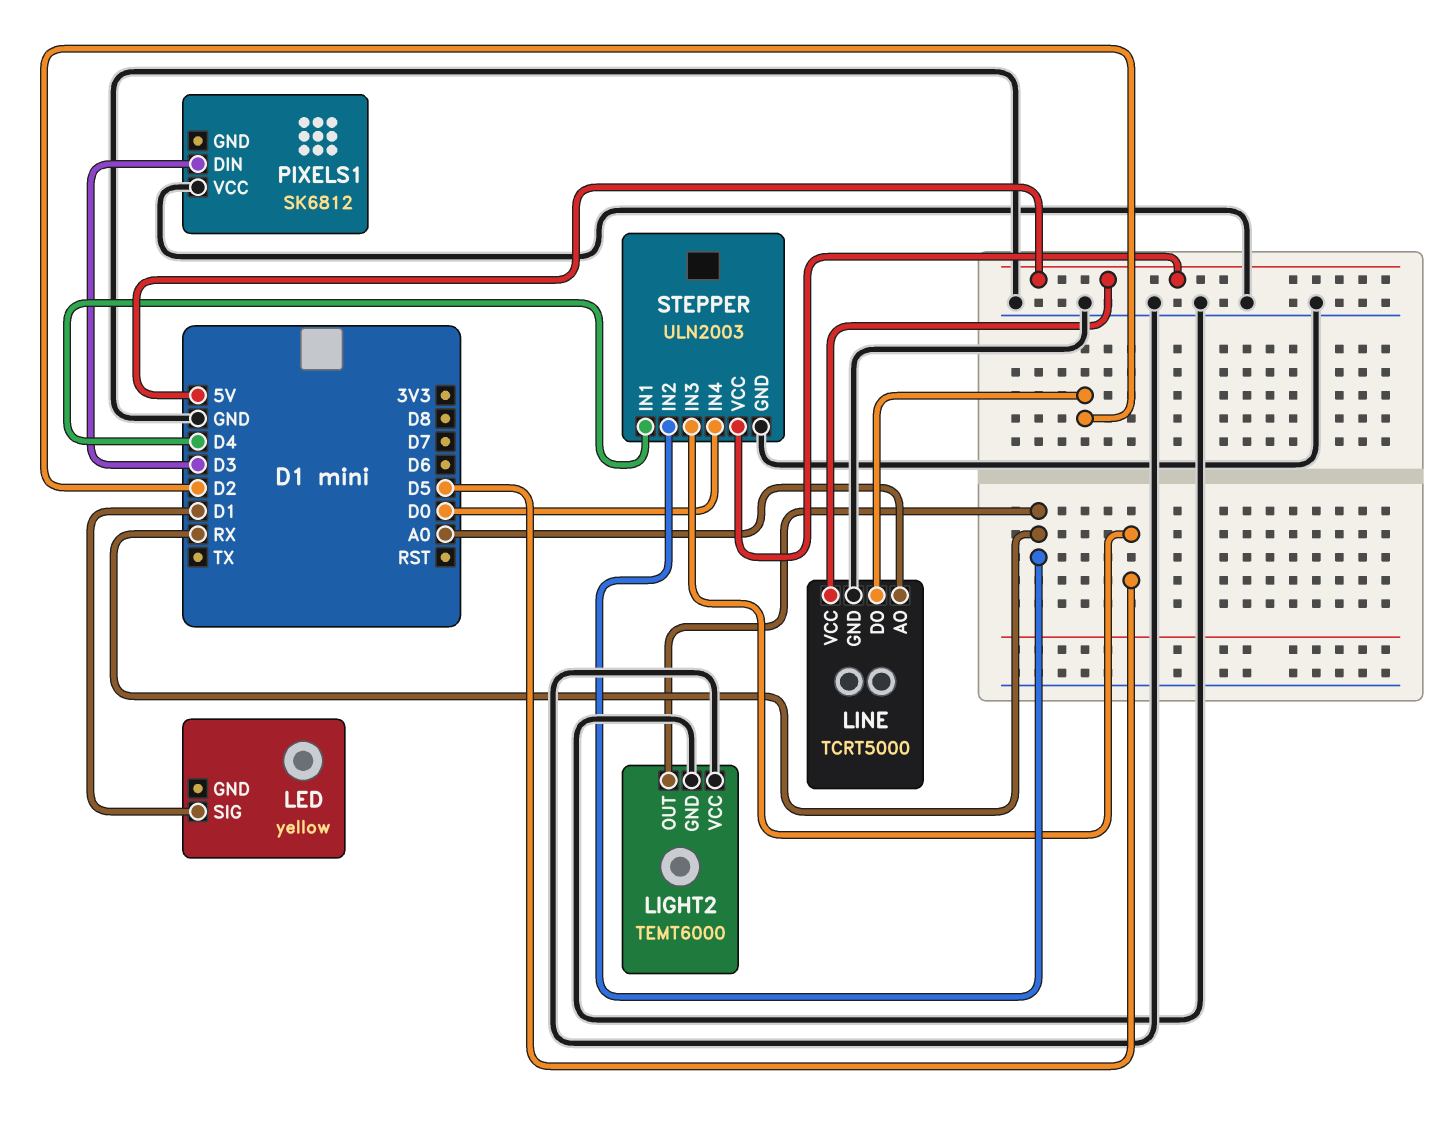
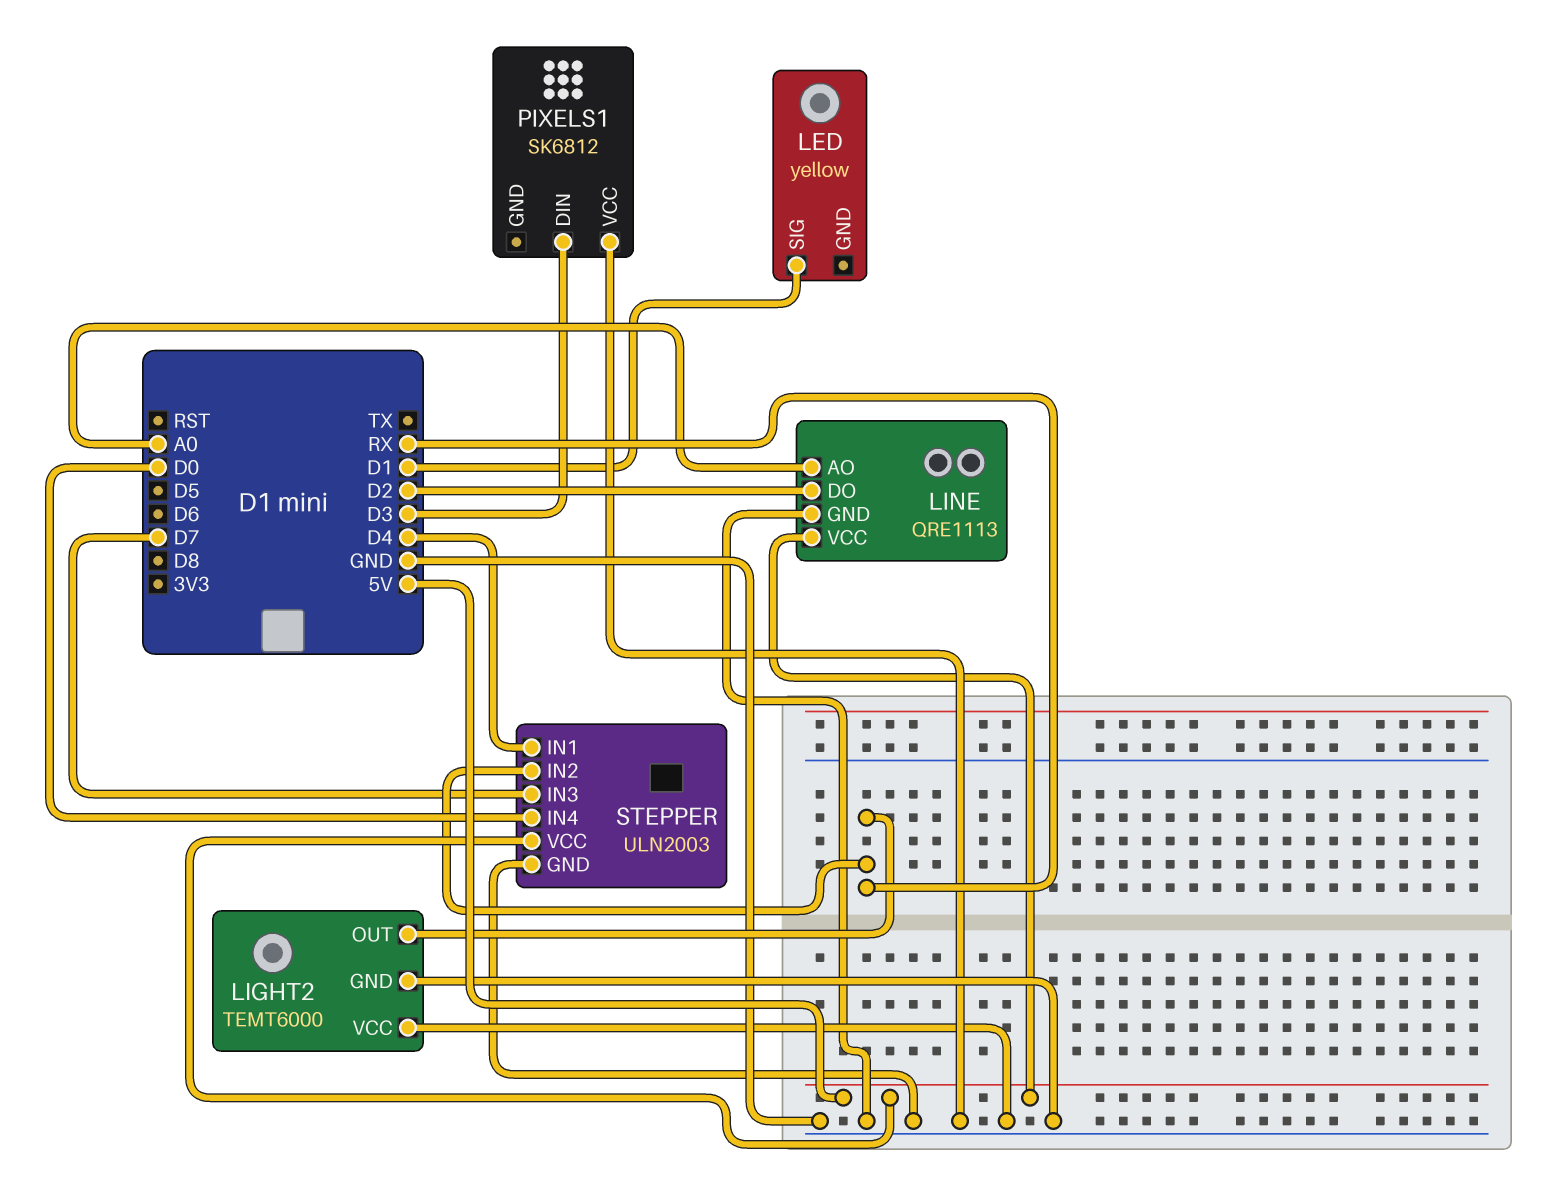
LINE: TCRT5000 -> QRE1113
STEPPER pin IN3: D5 -> D7

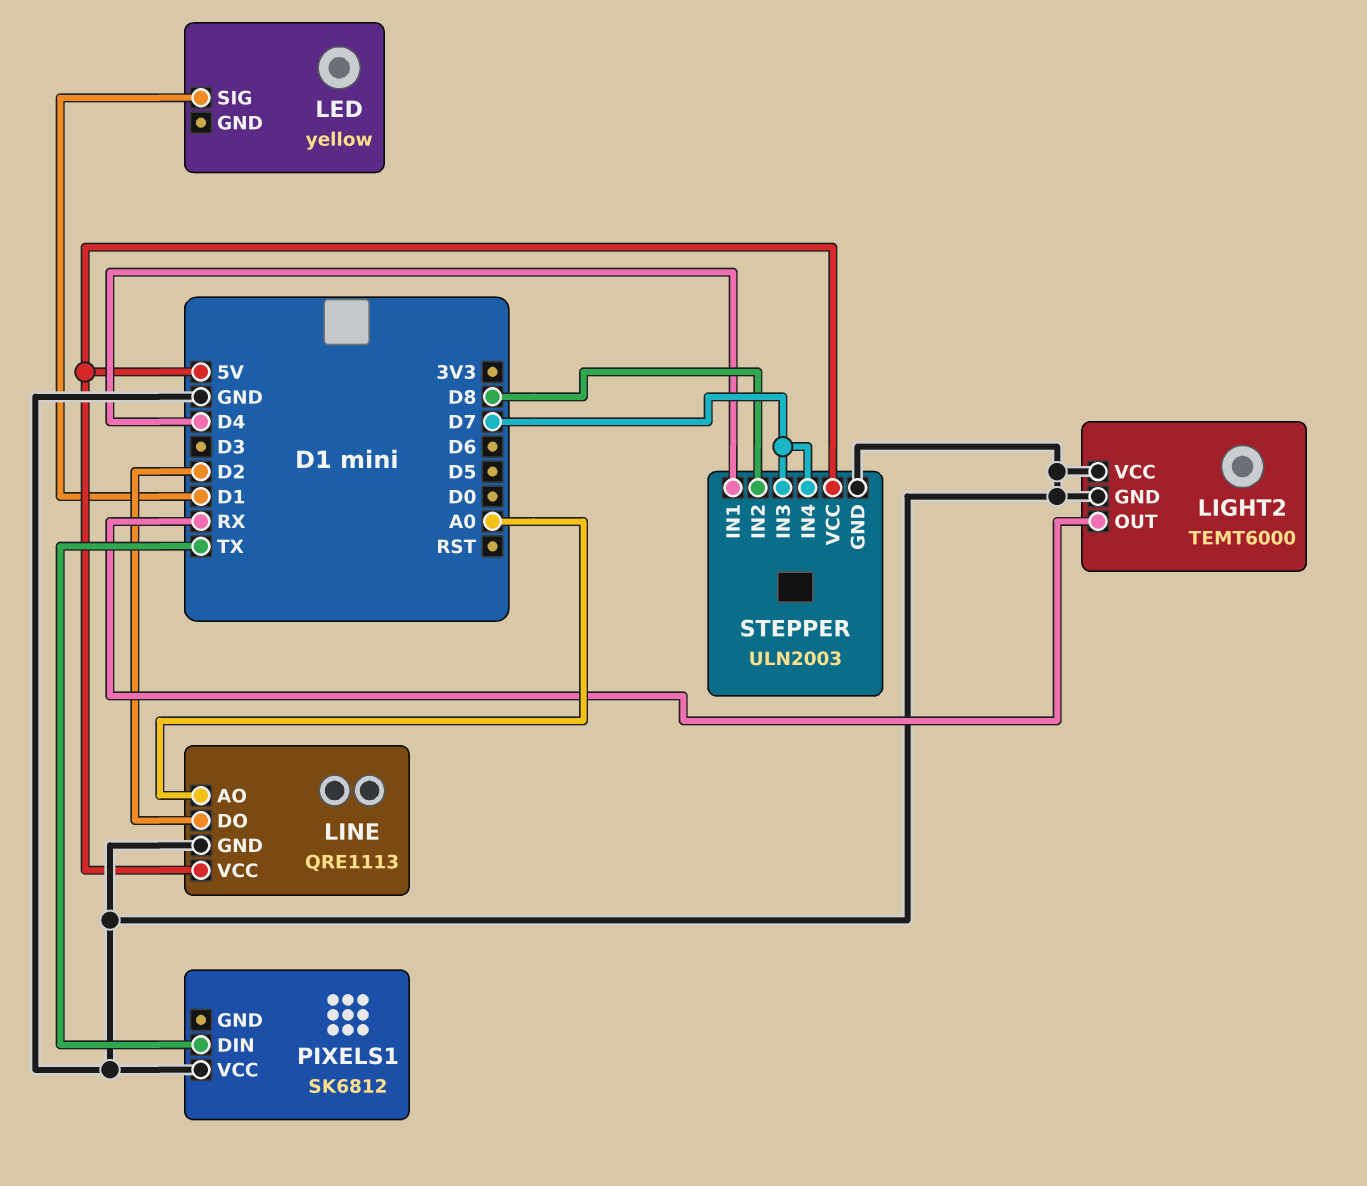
PIXELS1 pin DIN: D3 -> TX
STEPPER pin IN2: RX -> D8
STEPPER pin IN4: D0 -> D7

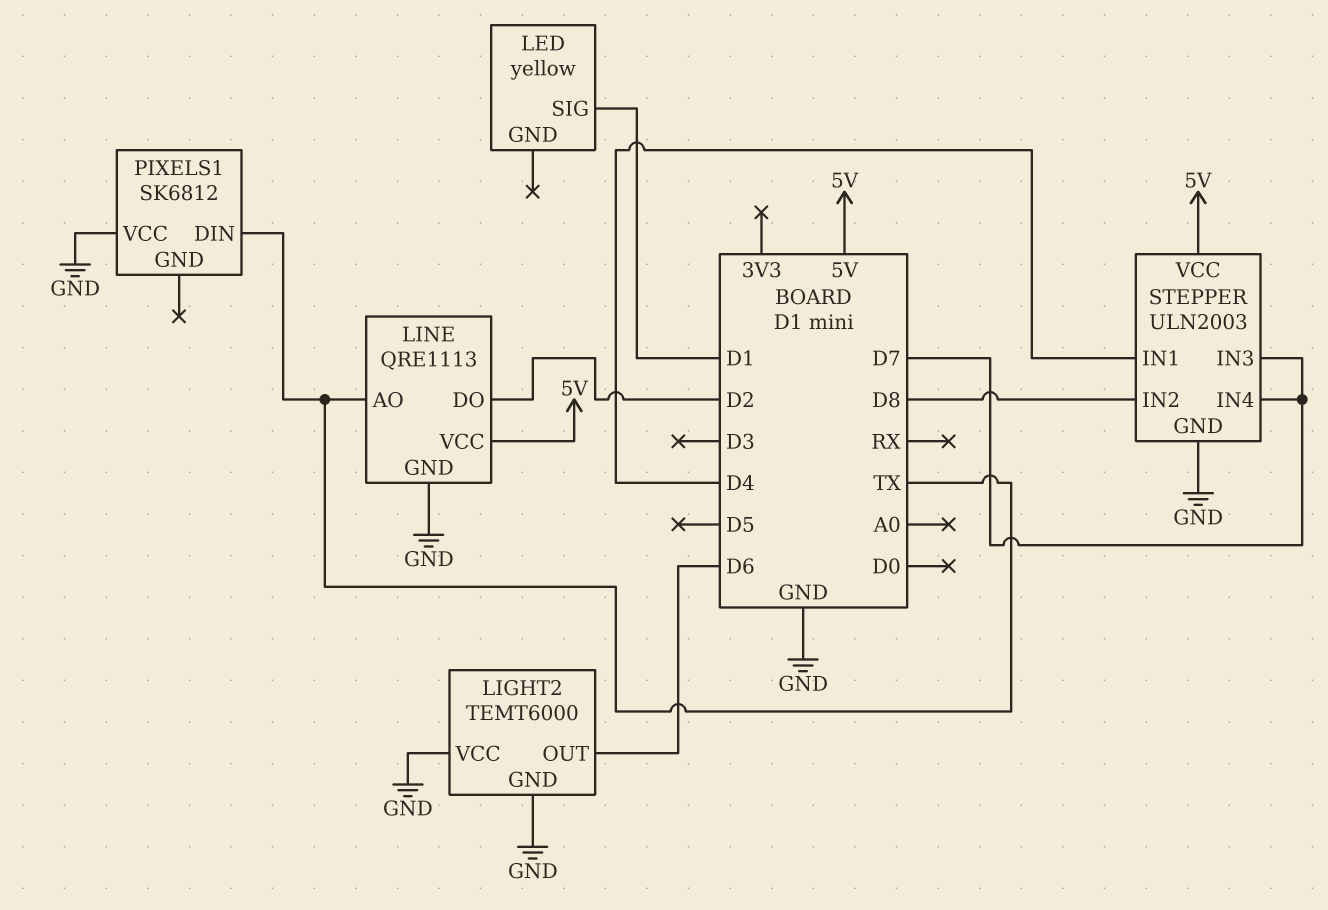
LIGHT2 pin OUT: RX -> D6
LINE pin AO: A0 -> TX

